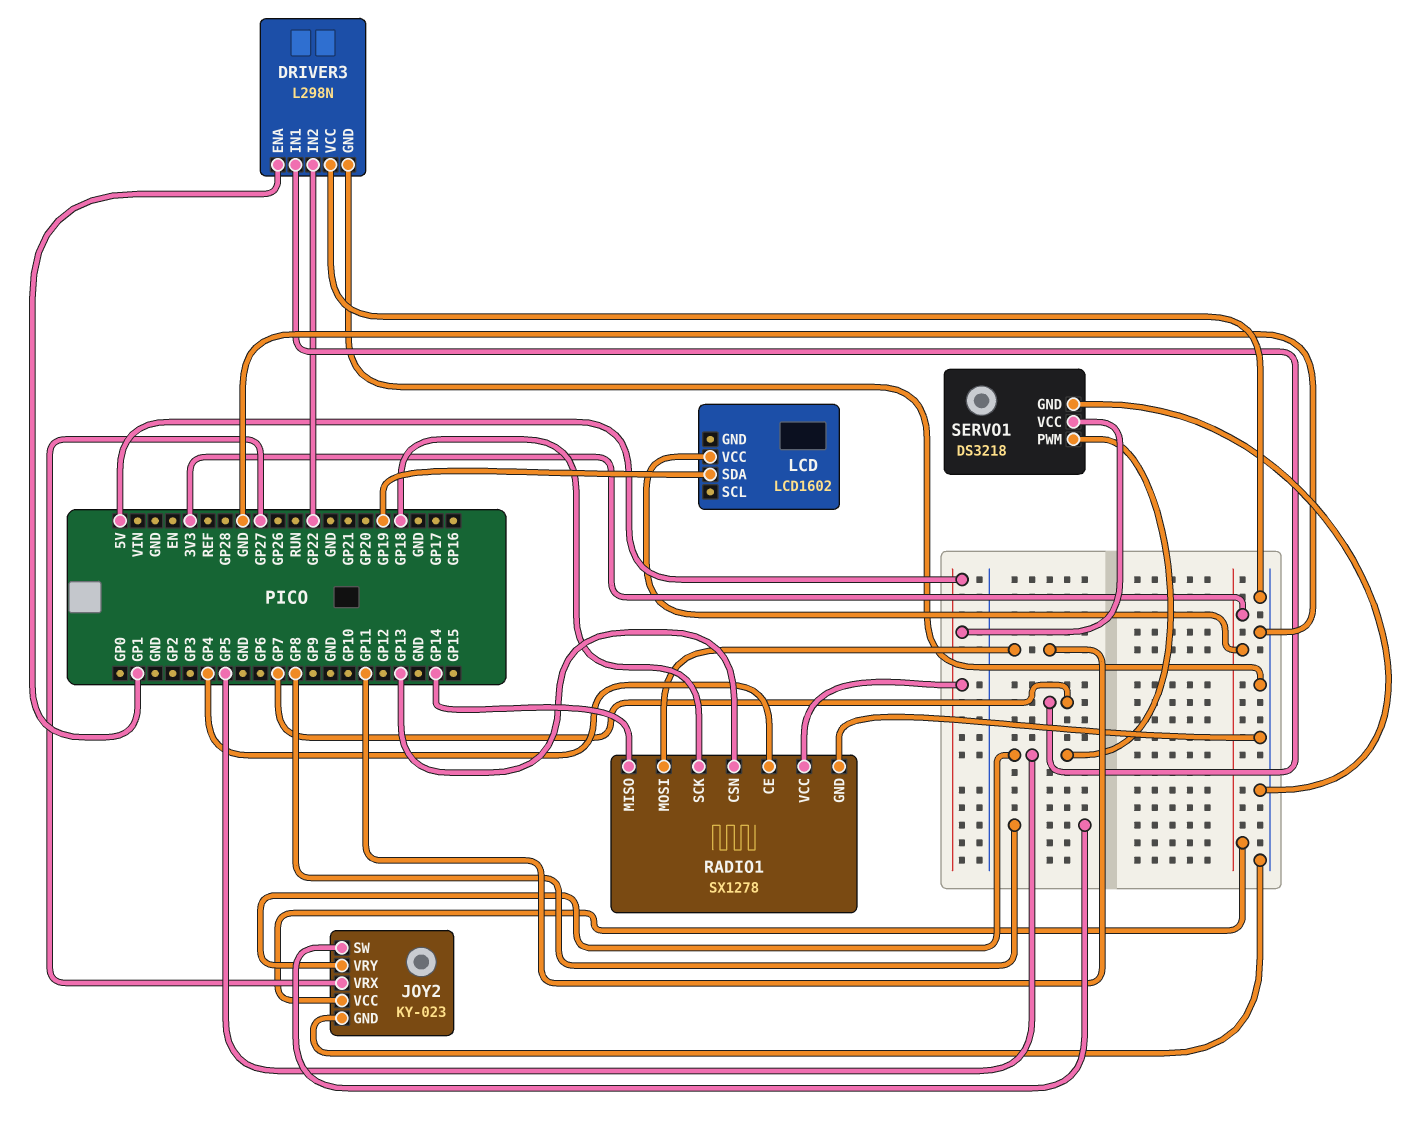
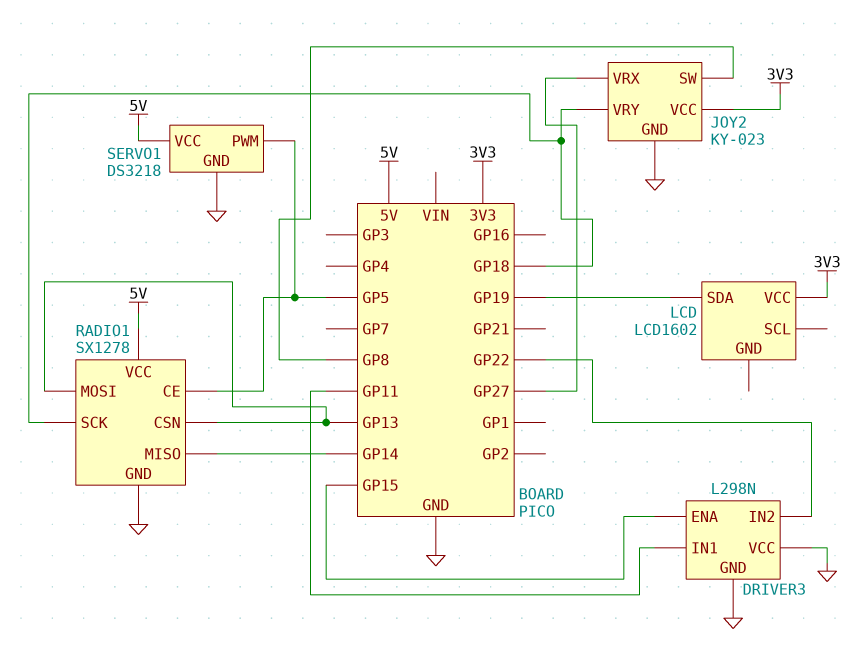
DRIVER3 pin ENA: GP1 -> GP15
DRIVER3 pin IN1: GP7 -> GP11
JOY2 pin VRY: GP5 -> GP18
RADIO1 pin CE: GP4 -> GP5
RADIO1 pin MOSI: GP11 -> GP13

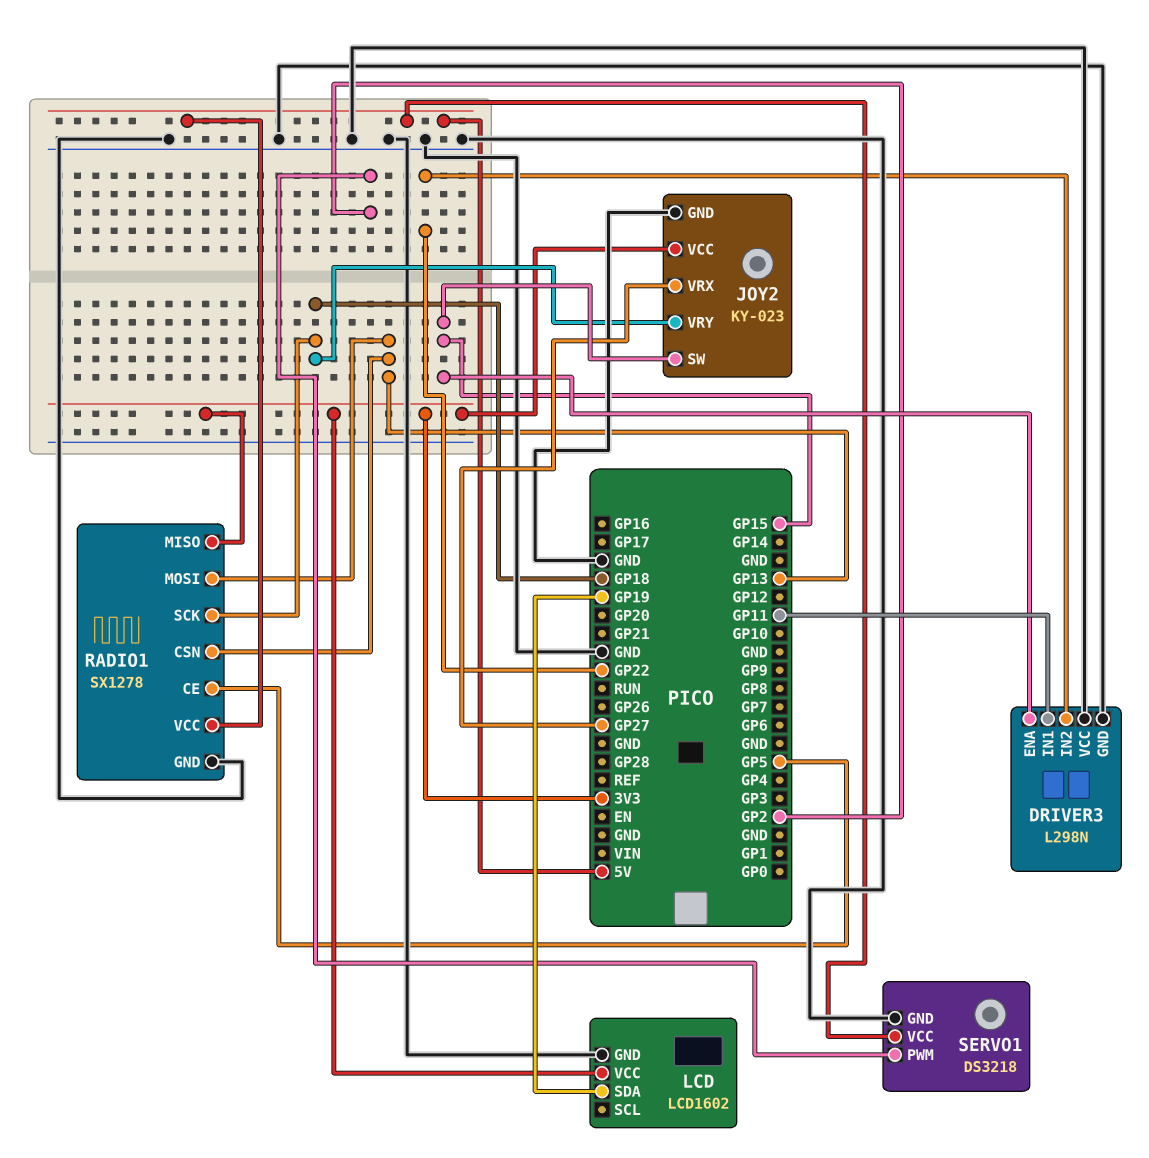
JOY2 pin SW: GP8 -> GP15
LCD pin GND: none -> GND
RADIO1 pin MISO: GP14 -> 3V3
SERVO1 pin PWM: GP5 -> GP2

